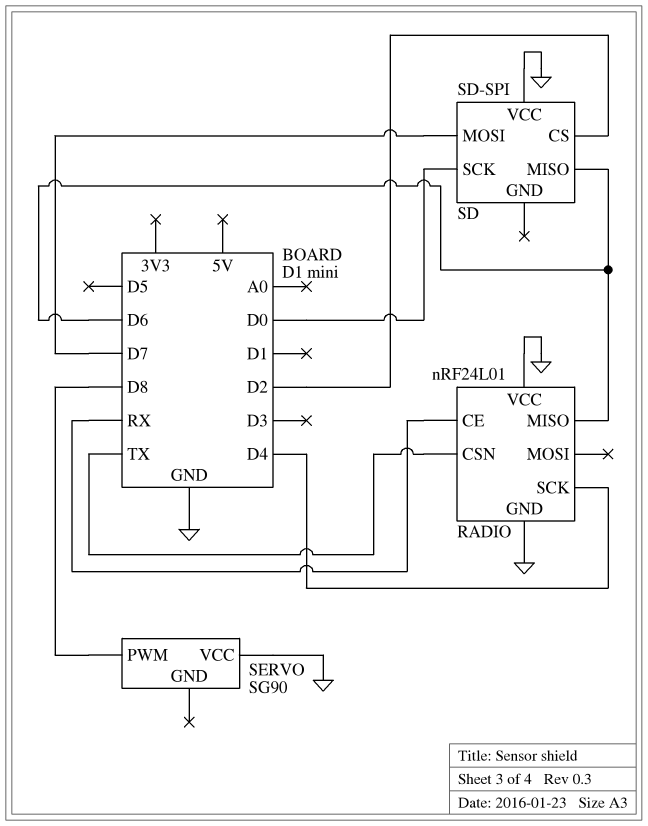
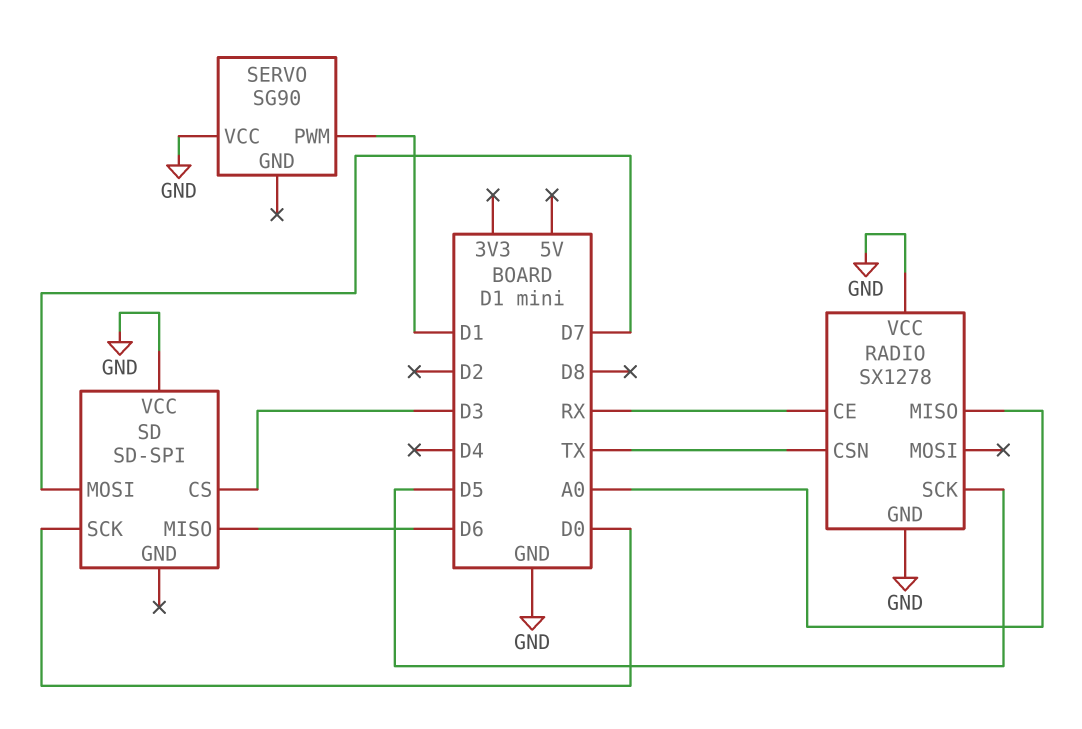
RADIO: nRF24L01 -> SX1278
RADIO pin MISO: D6 -> A0
RADIO pin SCK: D4 -> D5
SD pin CS: D2 -> D3
SERVO pin PWM: D8 -> D1

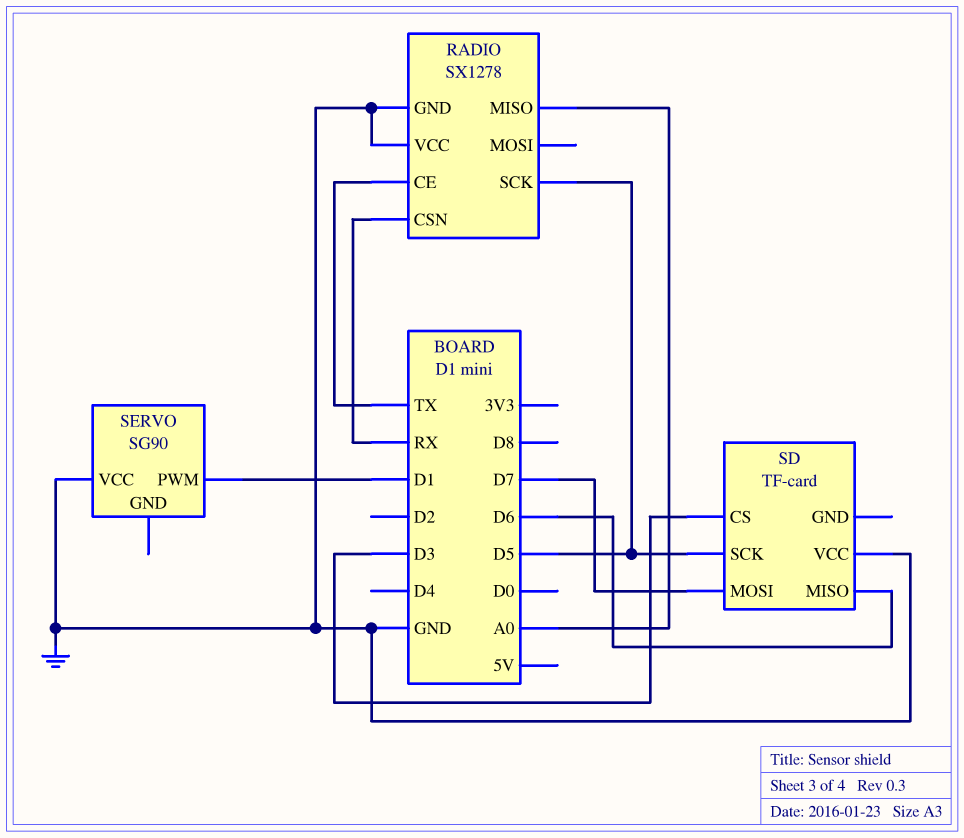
RADIO pin CE: RX -> TX
RADIO pin CSN: TX -> RX
SD: SD-SPI -> TF-card
SD pin SCK: D0 -> D5

